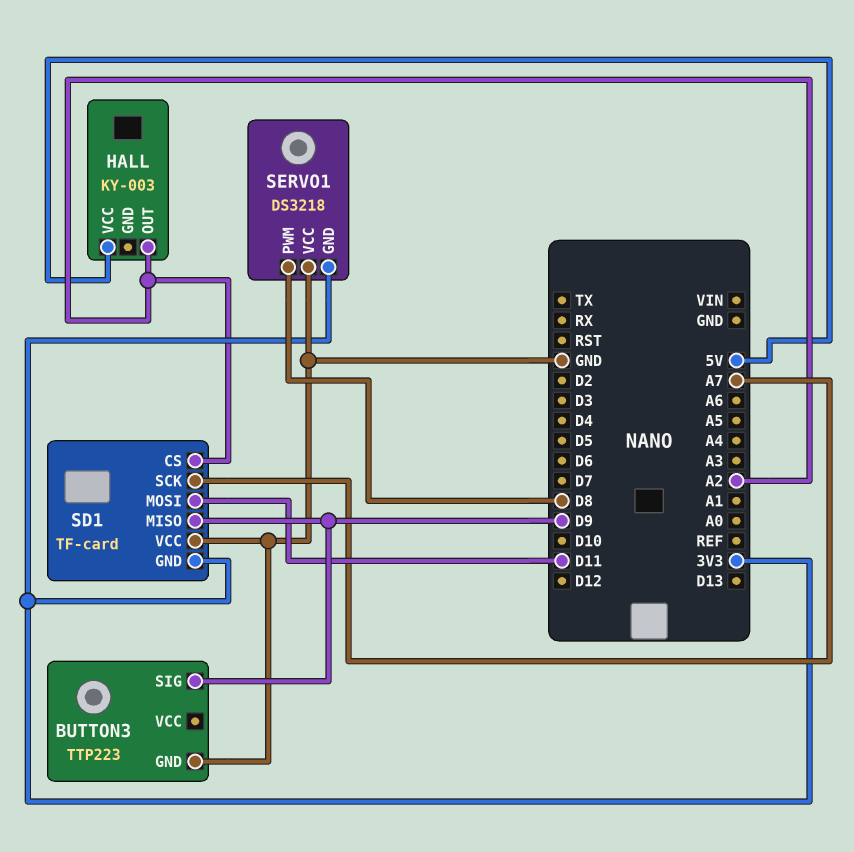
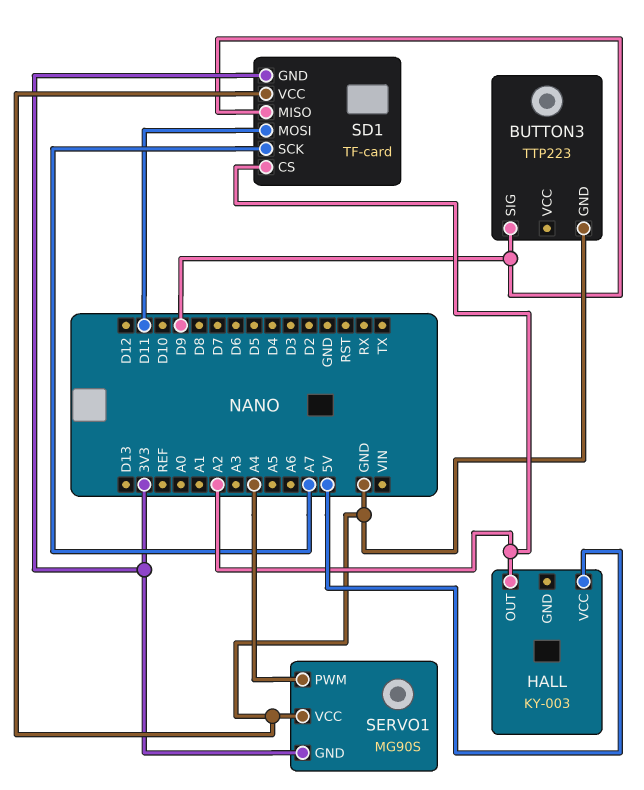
SERVO1: DS3218 -> MG90S
SERVO1 pin PWM: D8 -> A4

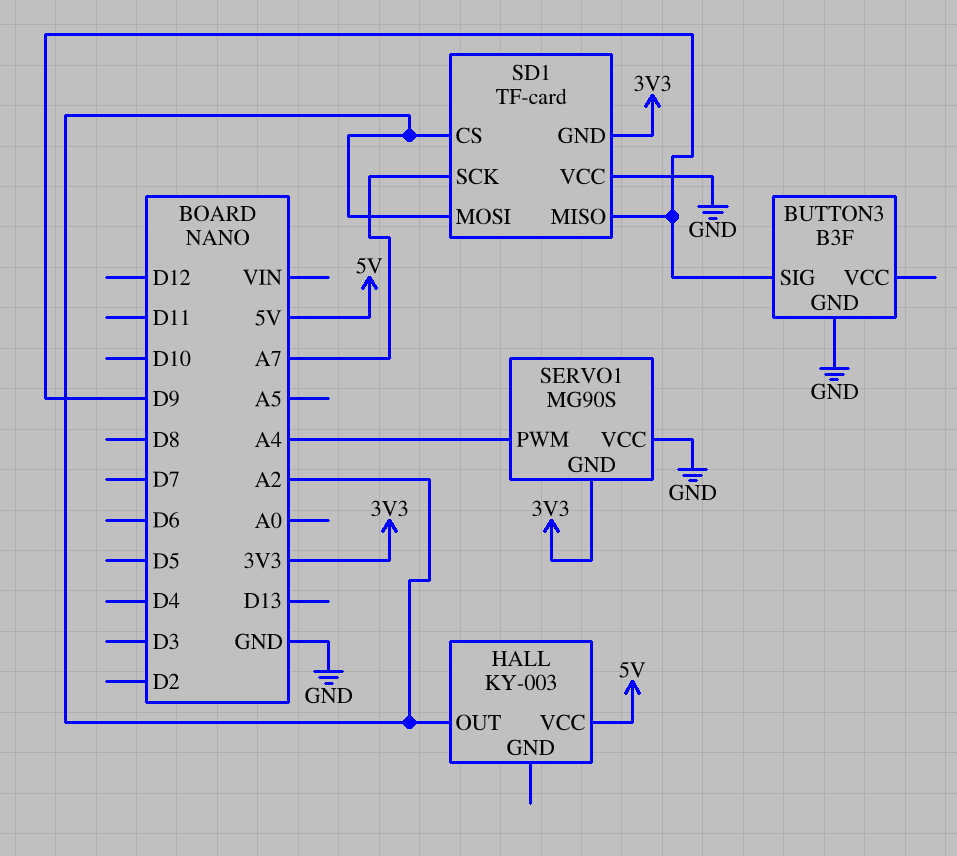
BUTTON3: TTP223 -> B3F
SD1 pin MOSI: D11 -> A2

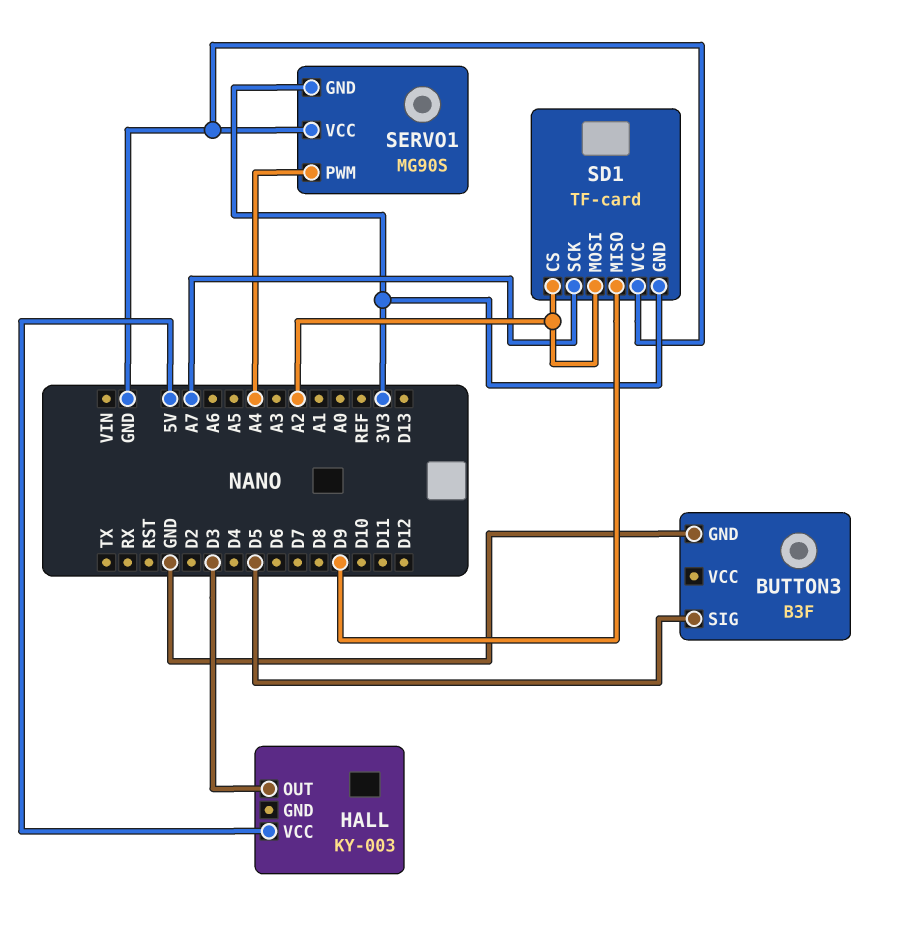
BUTTON3 pin SIG: D9 -> D5
HALL pin OUT: A2 -> D3

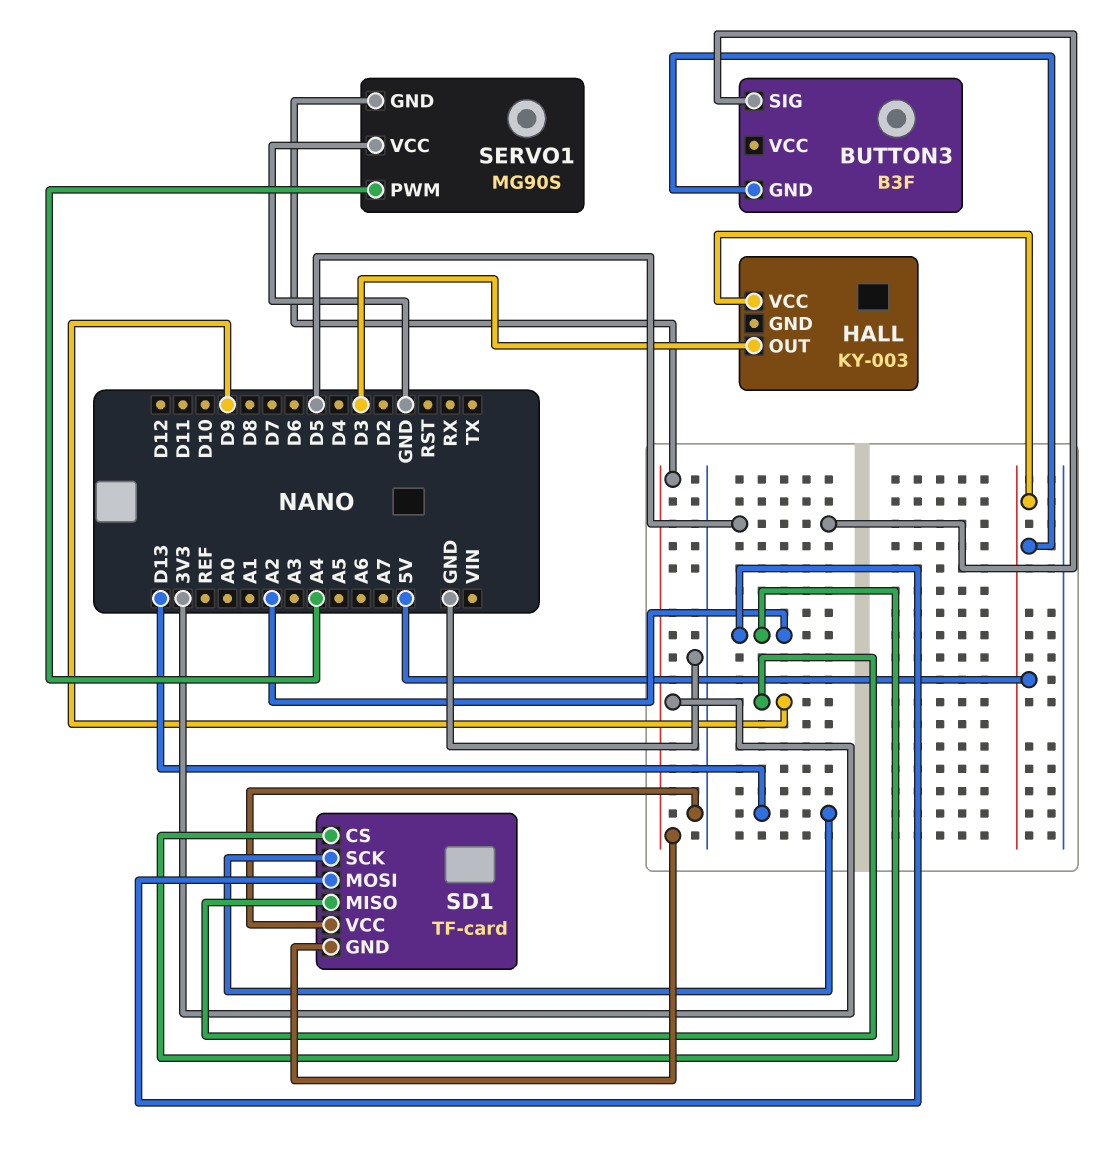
BUTTON3 pin GND: GND -> 5V
SD1 pin SCK: A7 -> D13

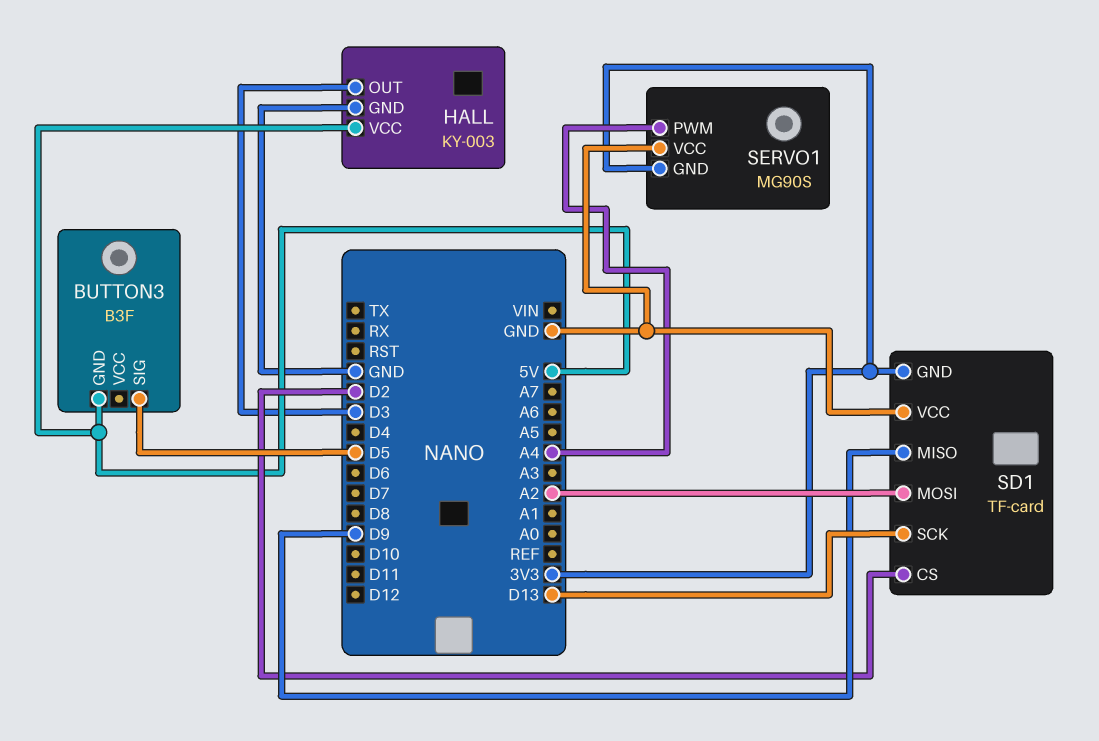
HALL pin GND: none -> GND
SD1 pin CS: A2 -> D2

